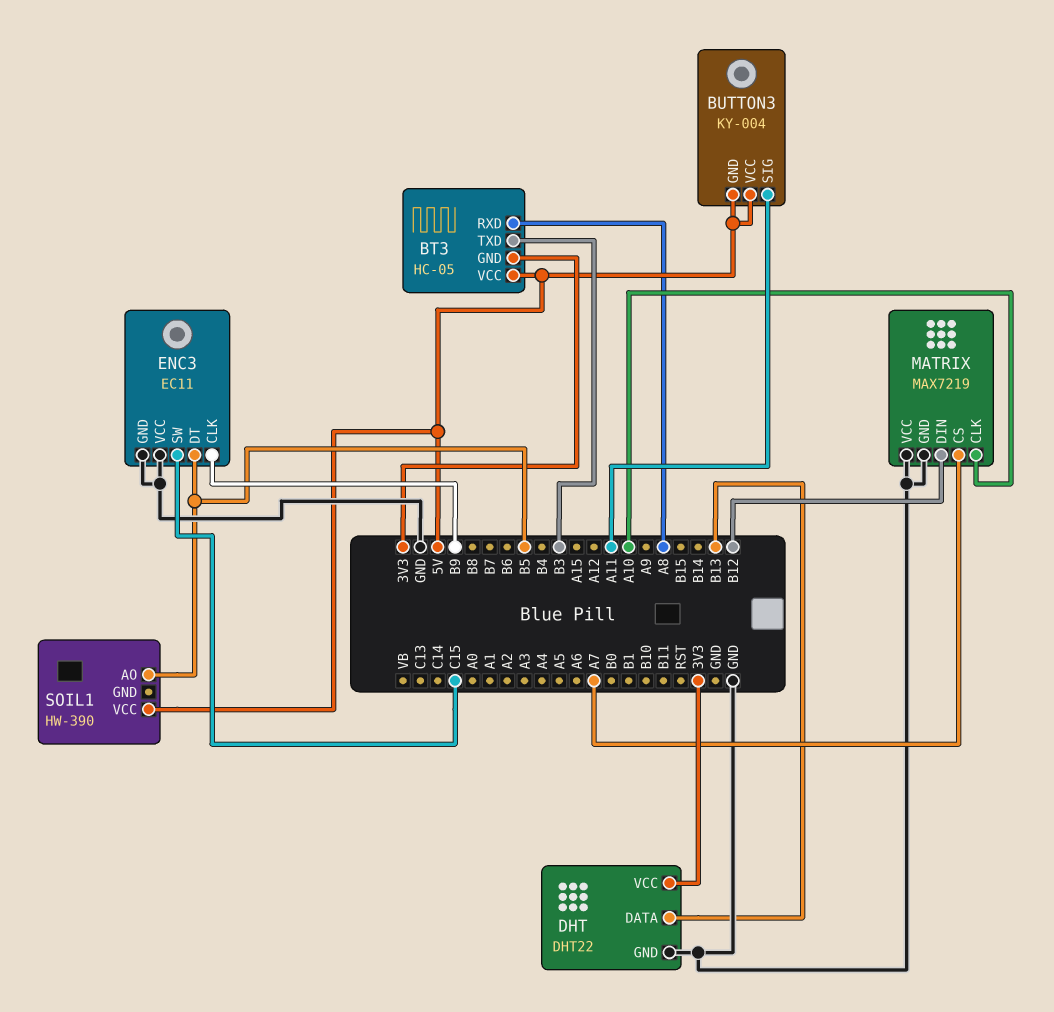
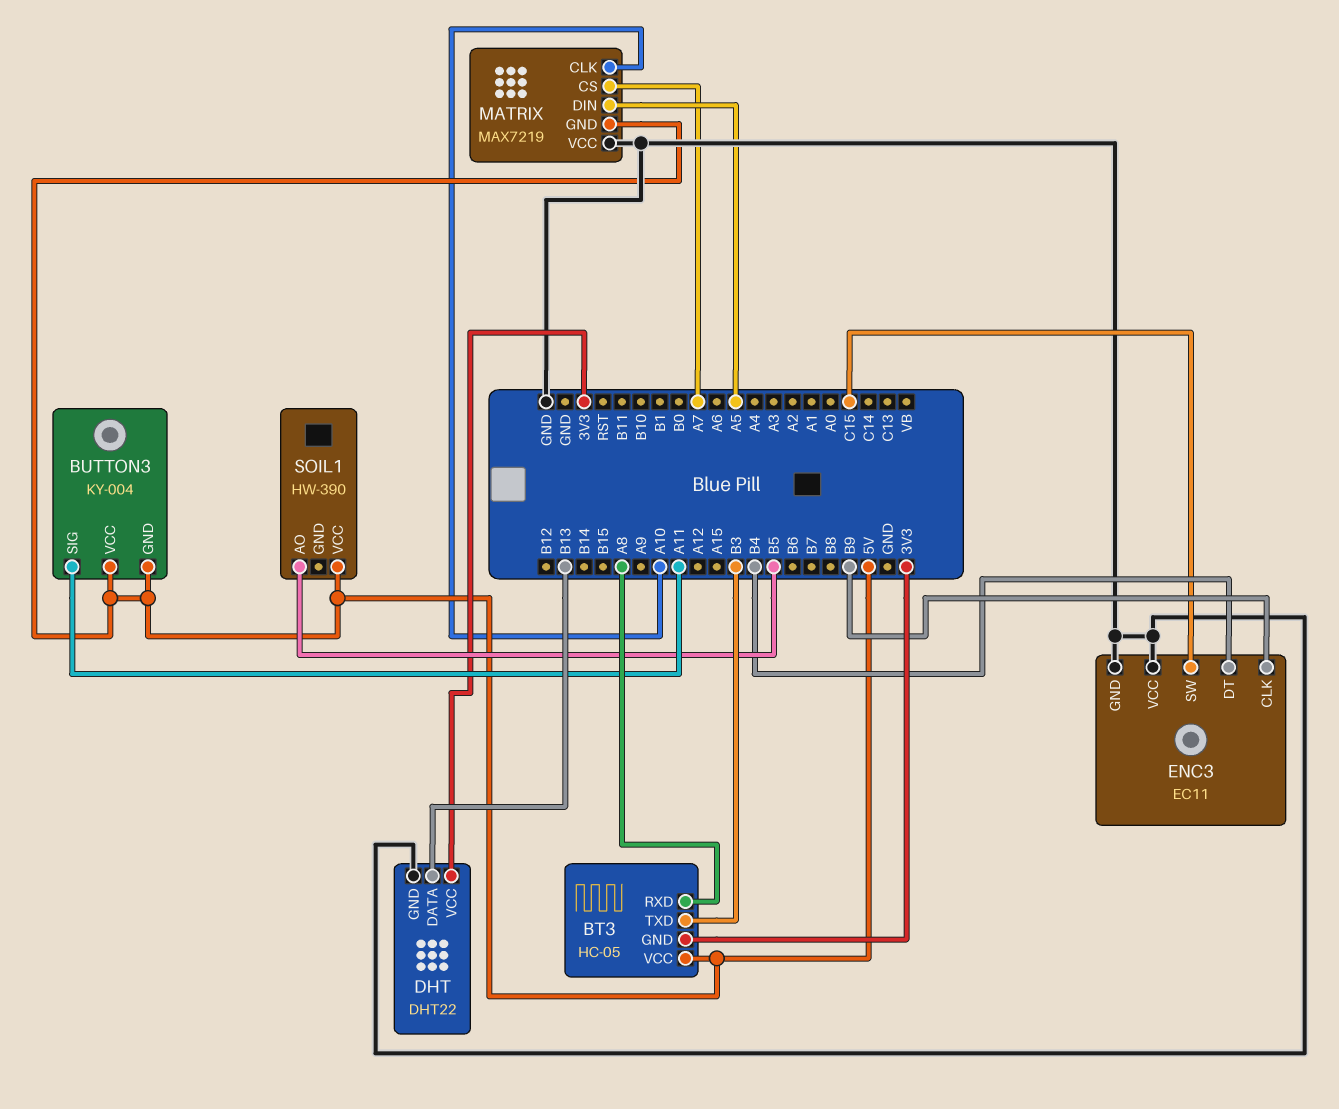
ENC3 pin DT: B5 -> B4
MATRIX pin DIN: B12 -> A5
MATRIX pin GND: GND -> 5V

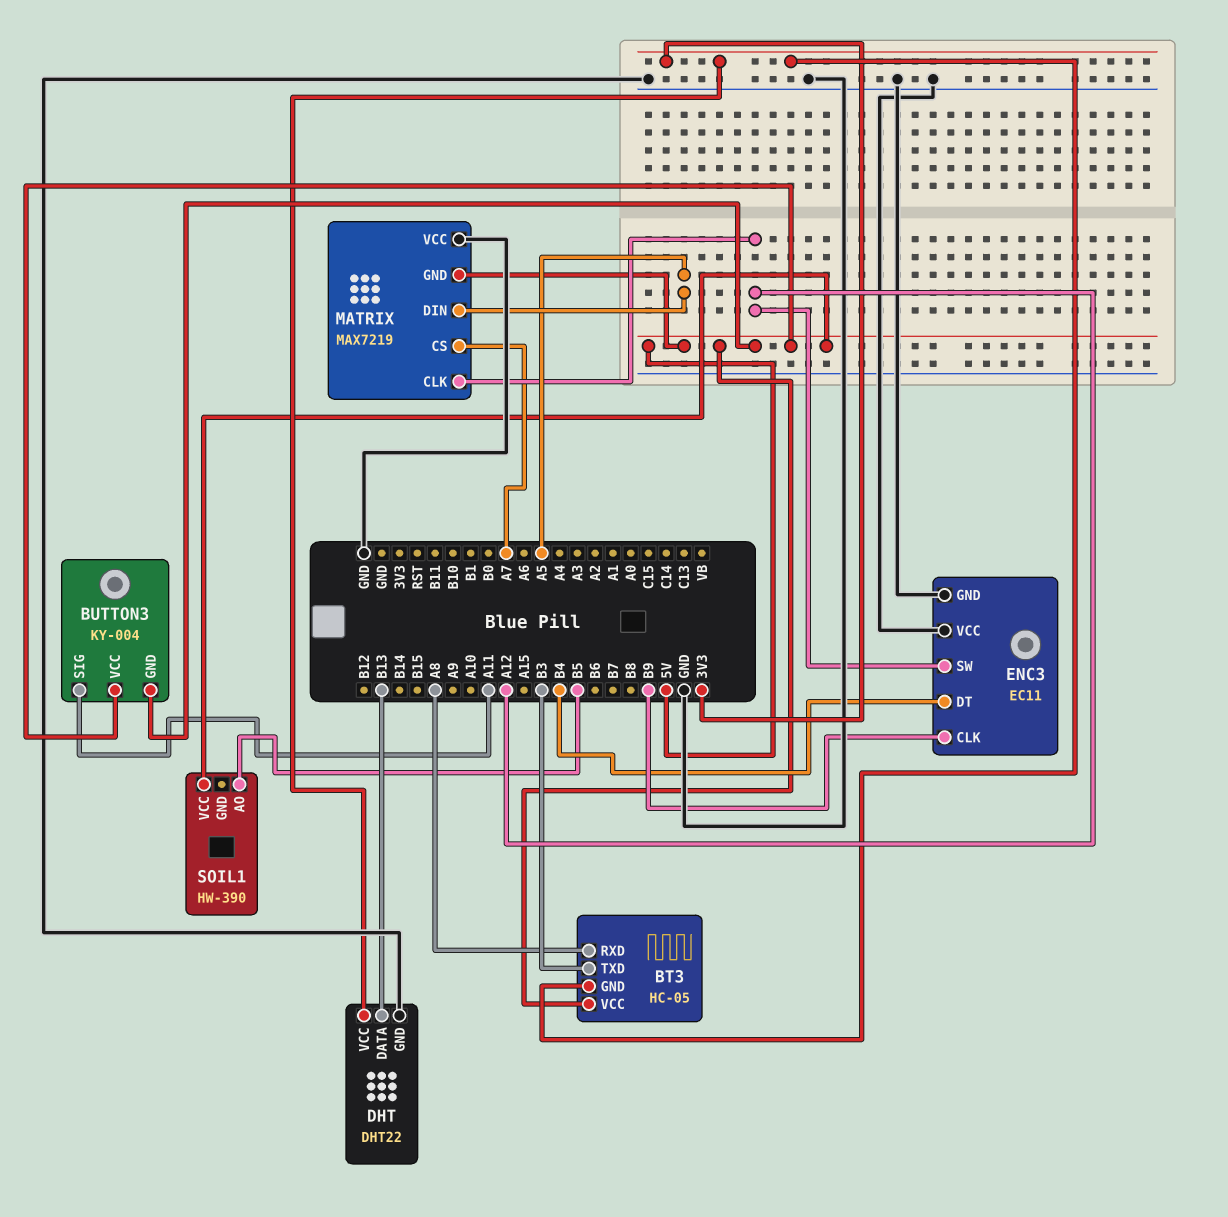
ENC3 pin SW: C15 -> A12
MATRIX pin CLK: A10 -> A12

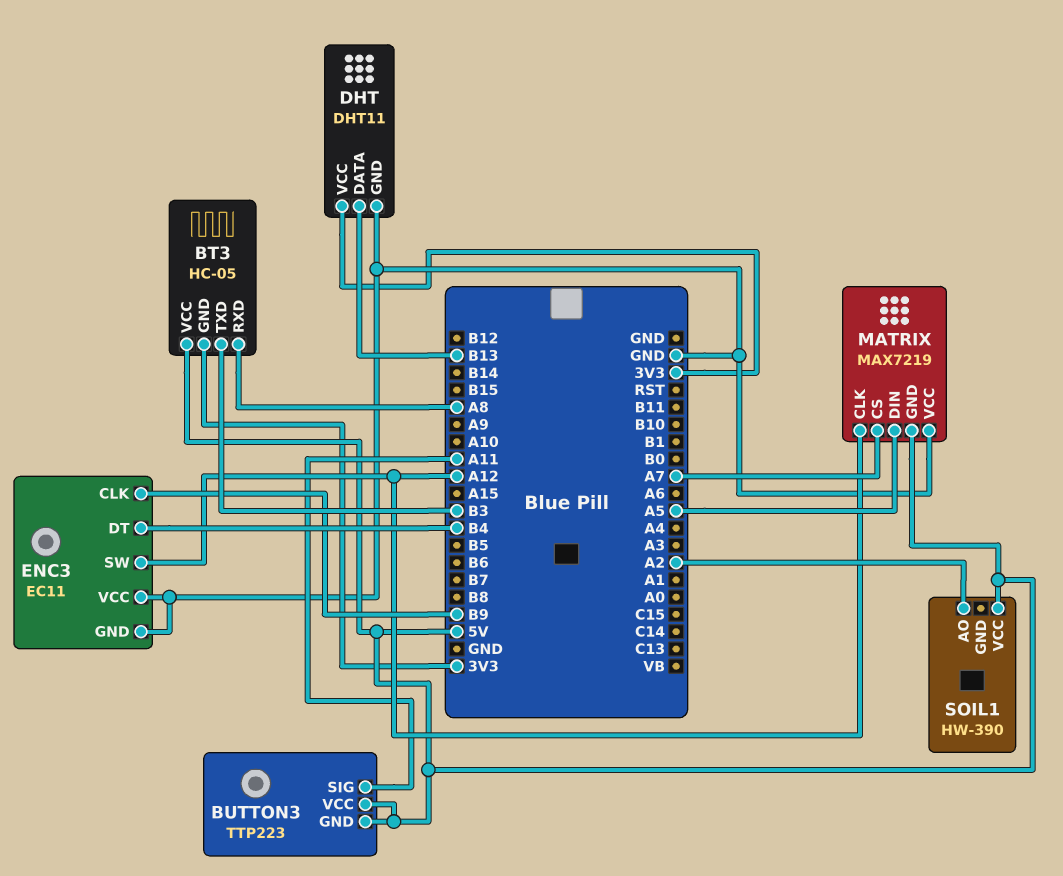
BUTTON3: KY-004 -> TTP223
DHT: DHT22 -> DHT11
SOIL1 pin AO: B5 -> A2

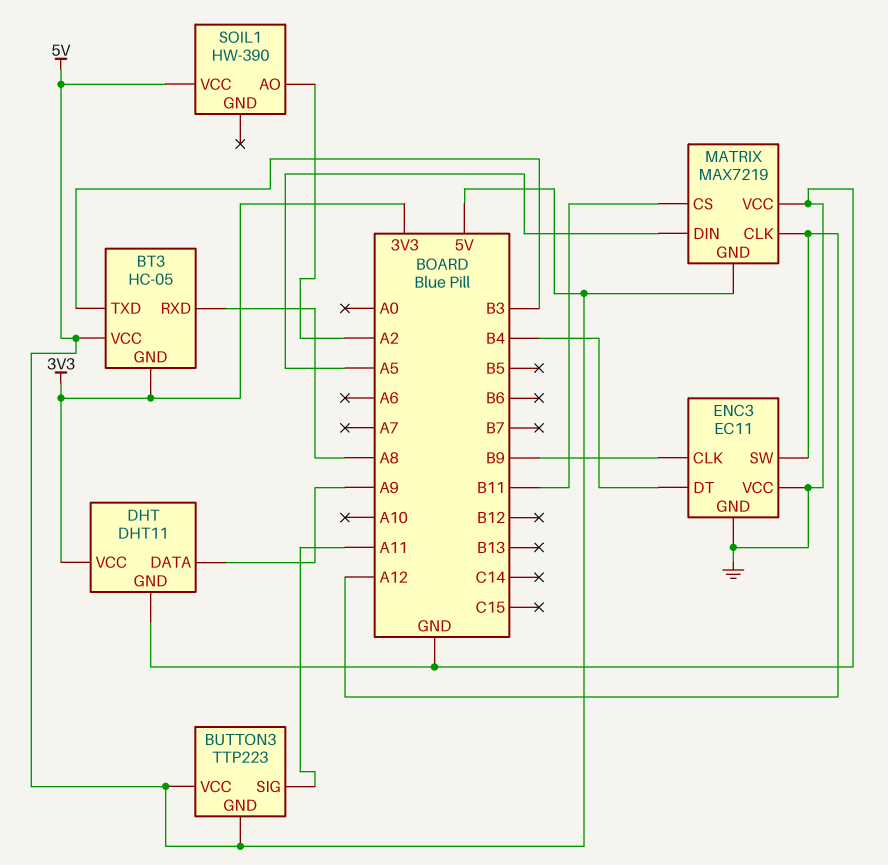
DHT pin DATA: B13 -> A9
MATRIX pin CS: A7 -> B11

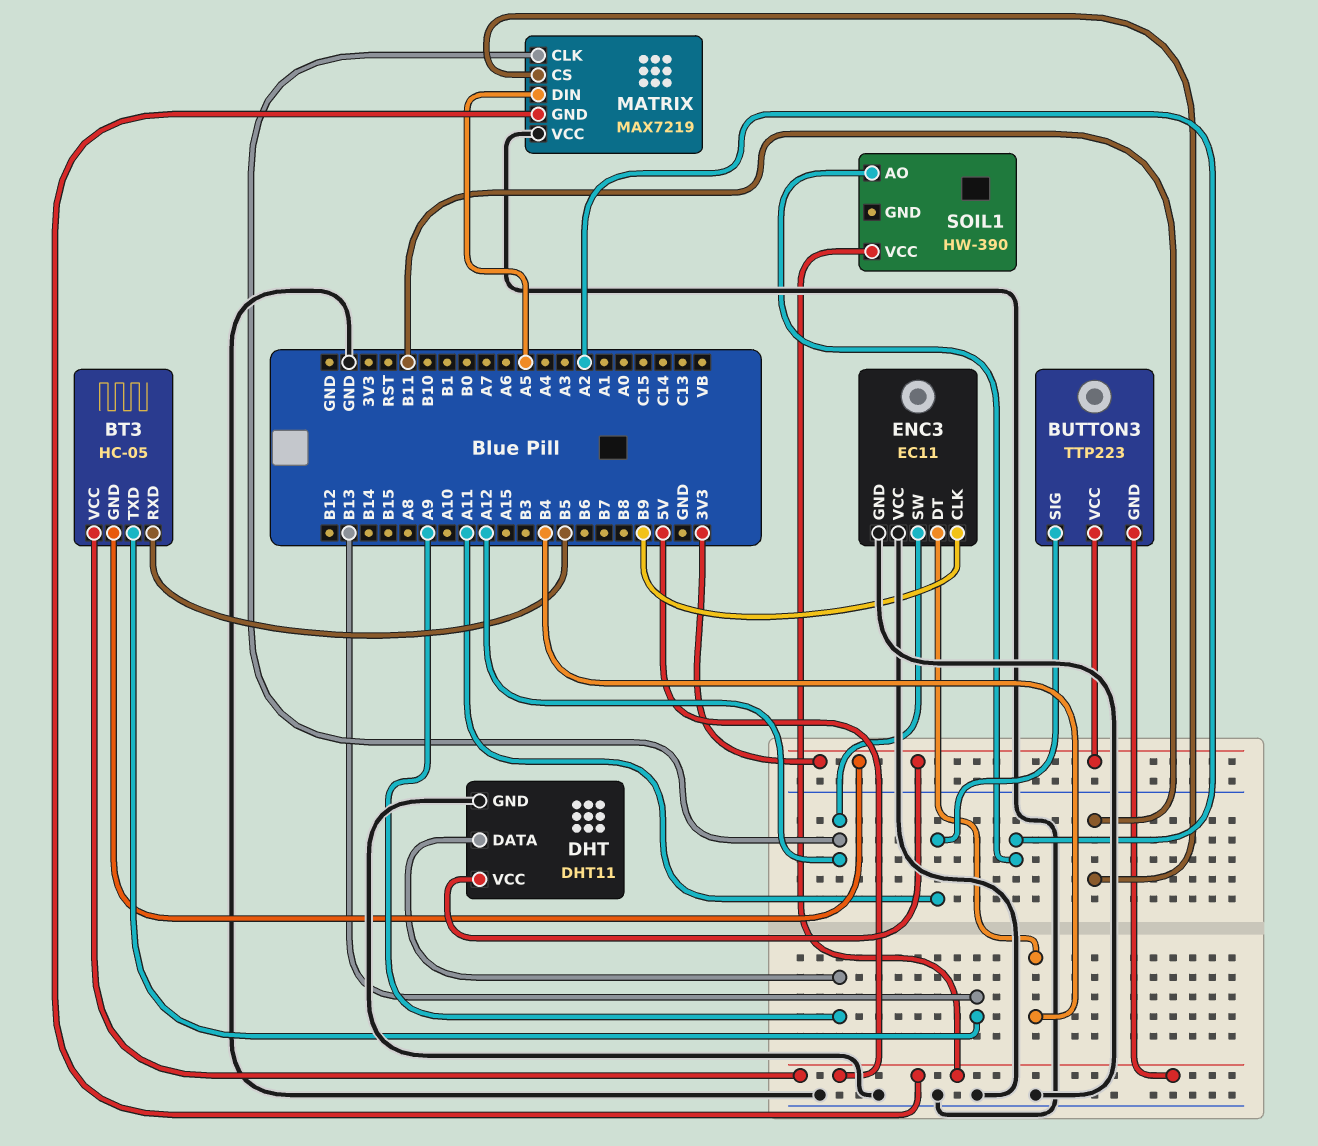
BT3 pin RXD: A8 -> B5
BT3 pin TXD: B3 -> B13
BUTTON3 pin VCC: 5V -> 3V3

